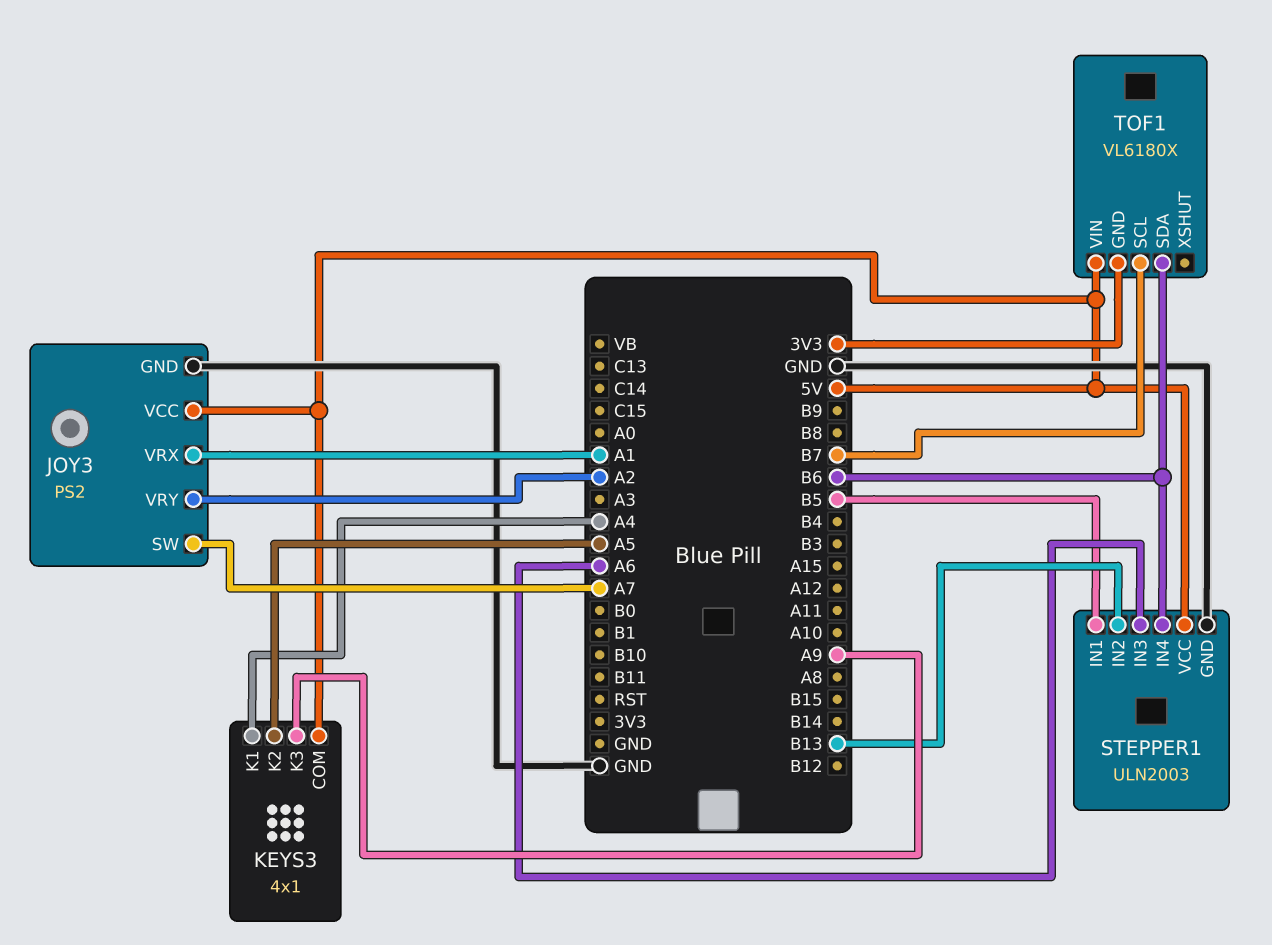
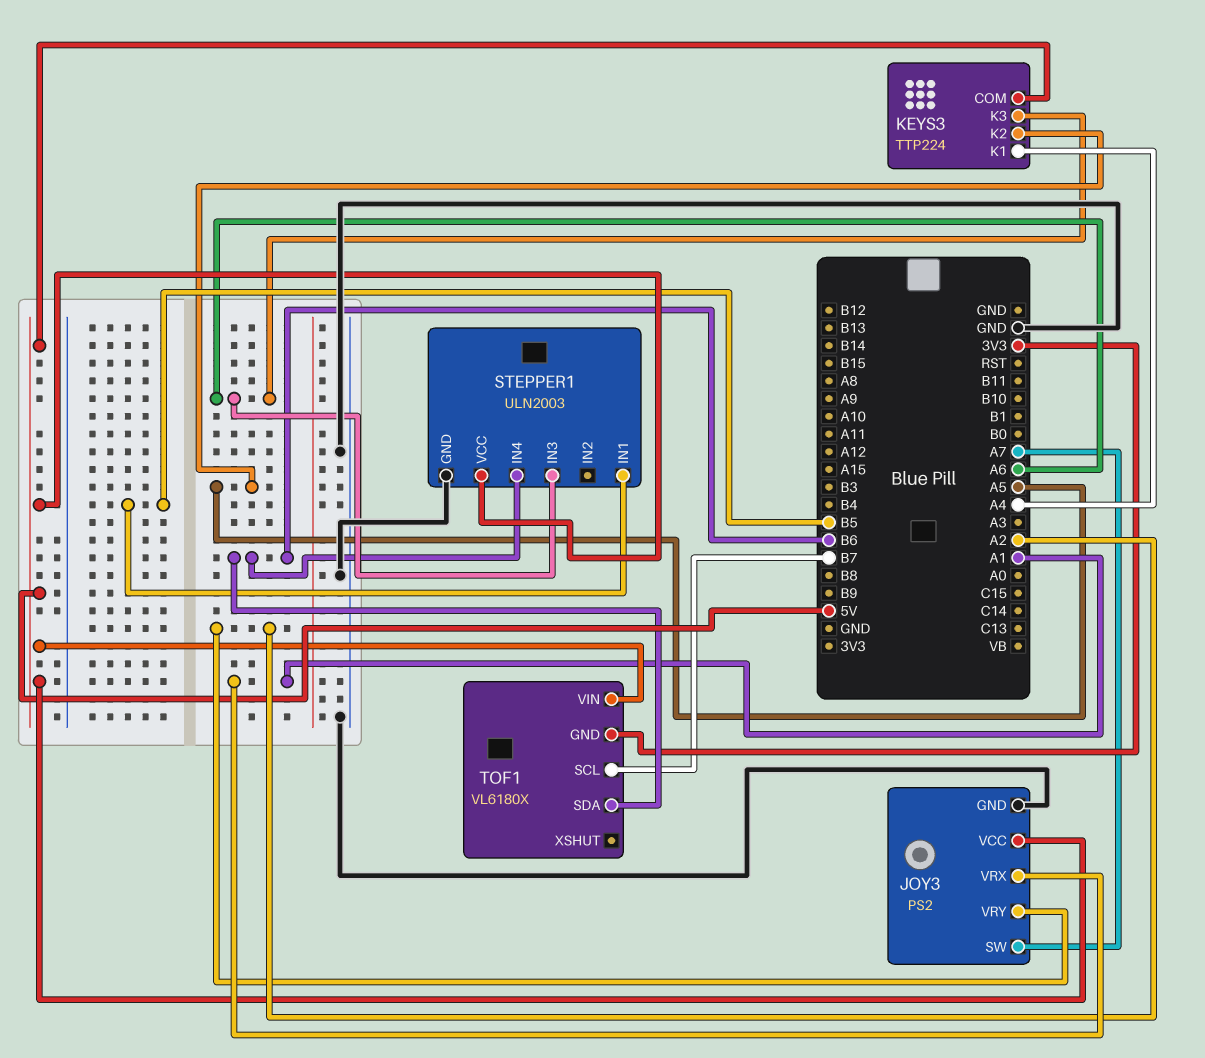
KEYS3: 4x1 -> TTP224
KEYS3 pin K3: A9 -> A6
STEPPER1 pin IN2: B13 -> none

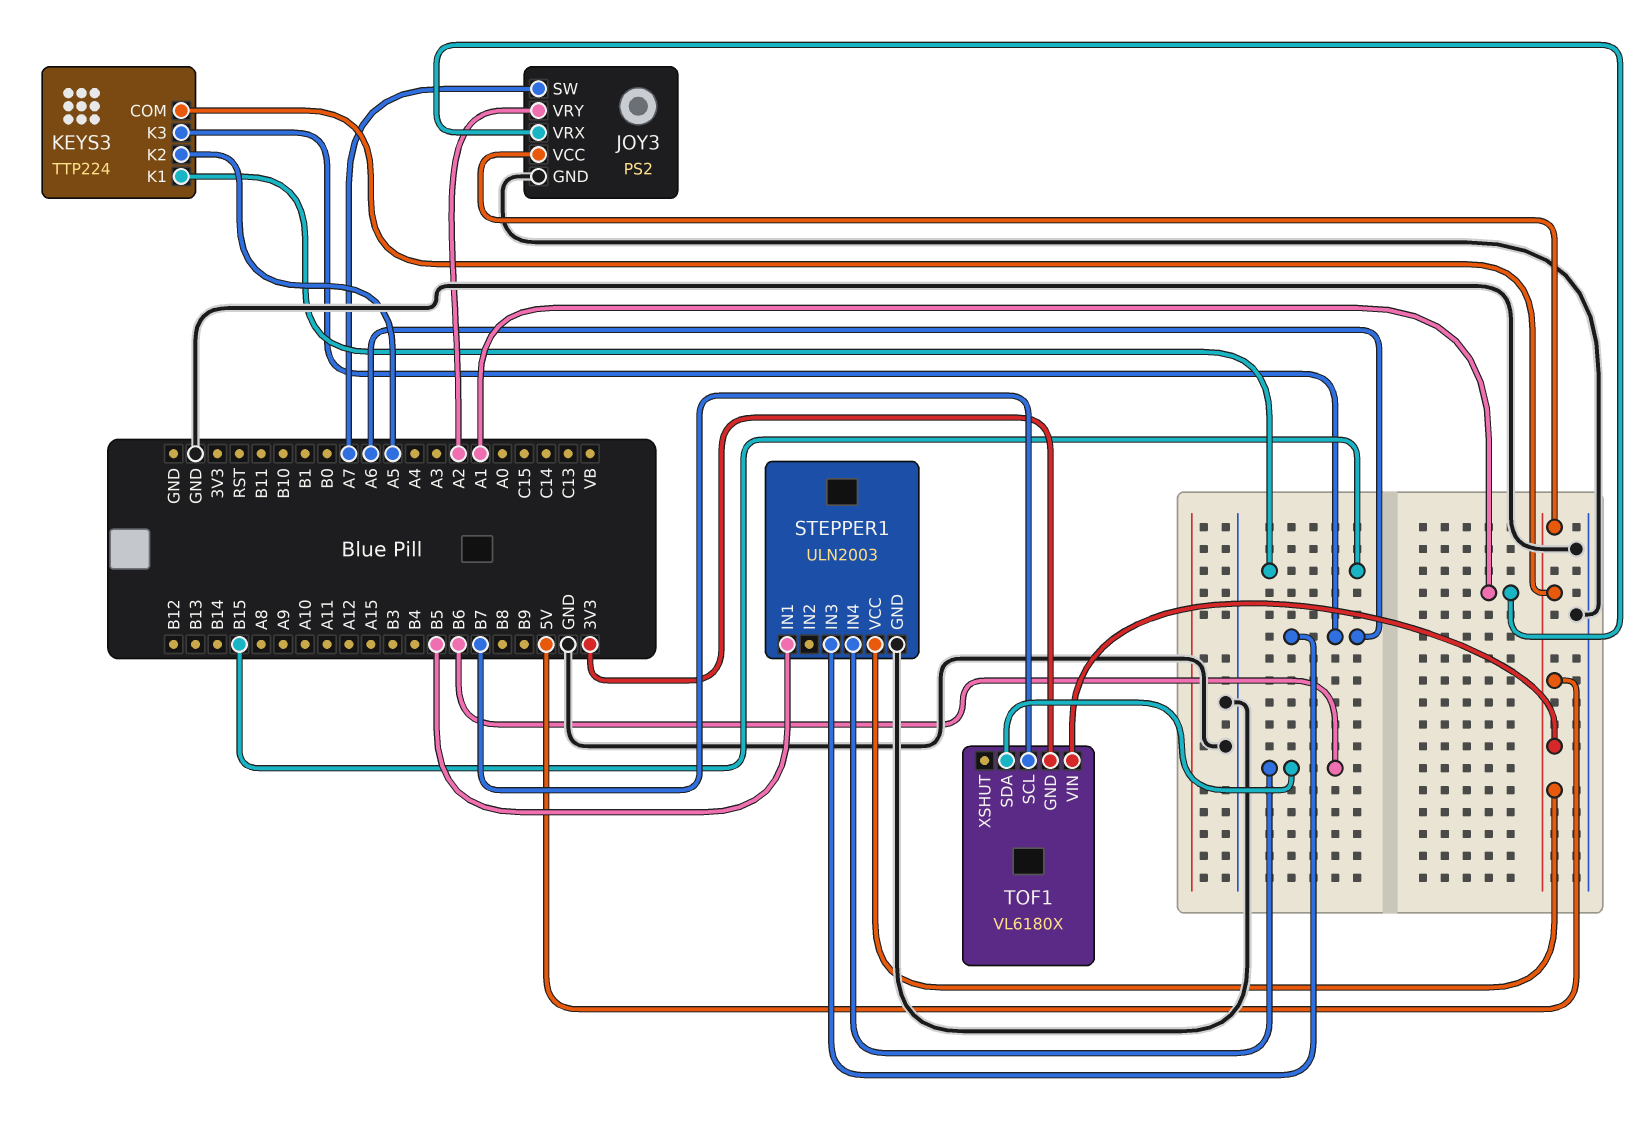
KEYS3 pin K1: A4 -> B15

